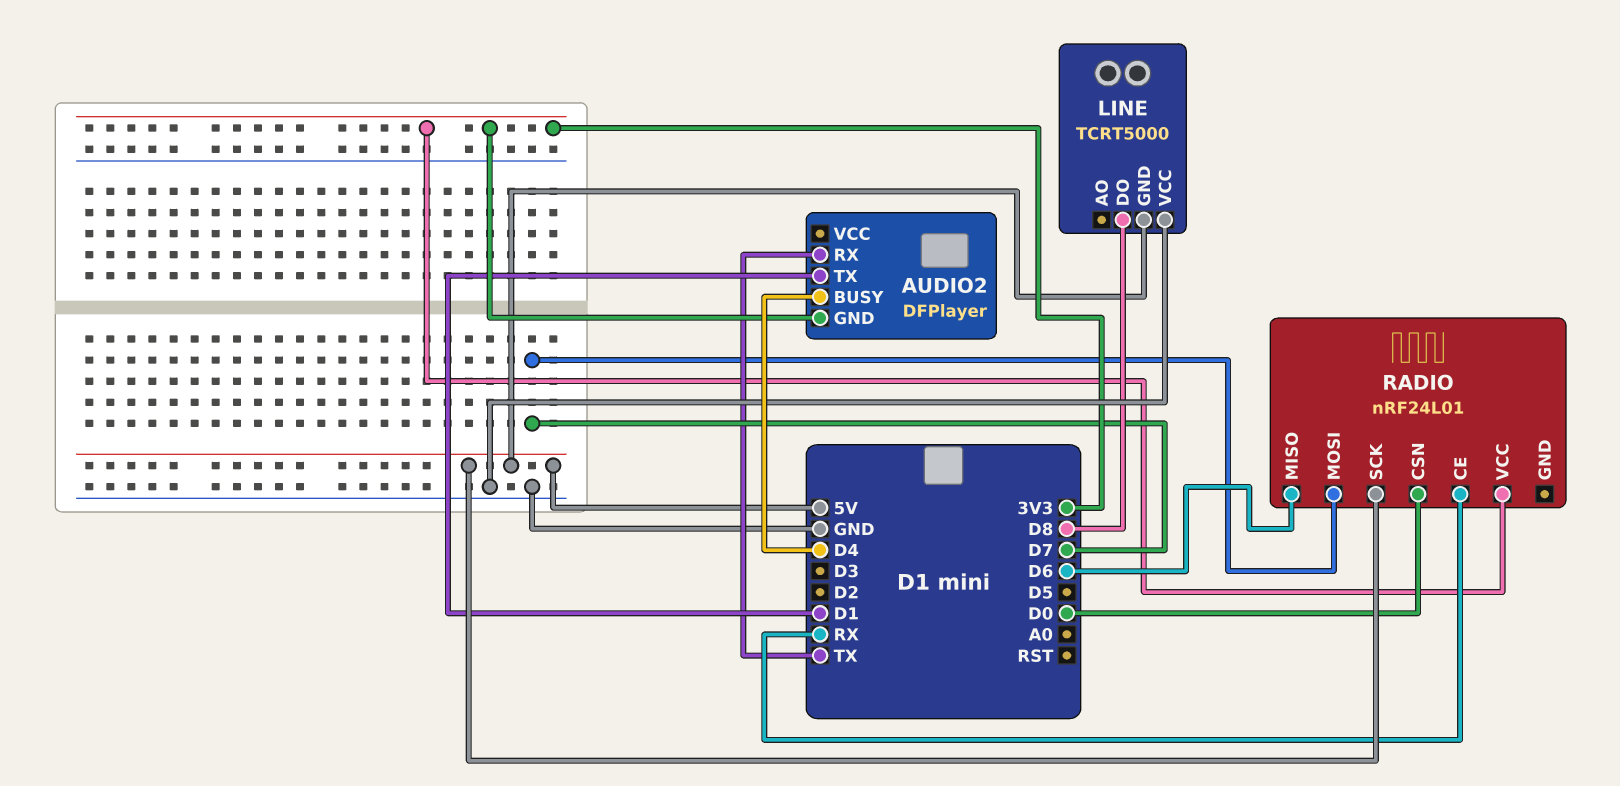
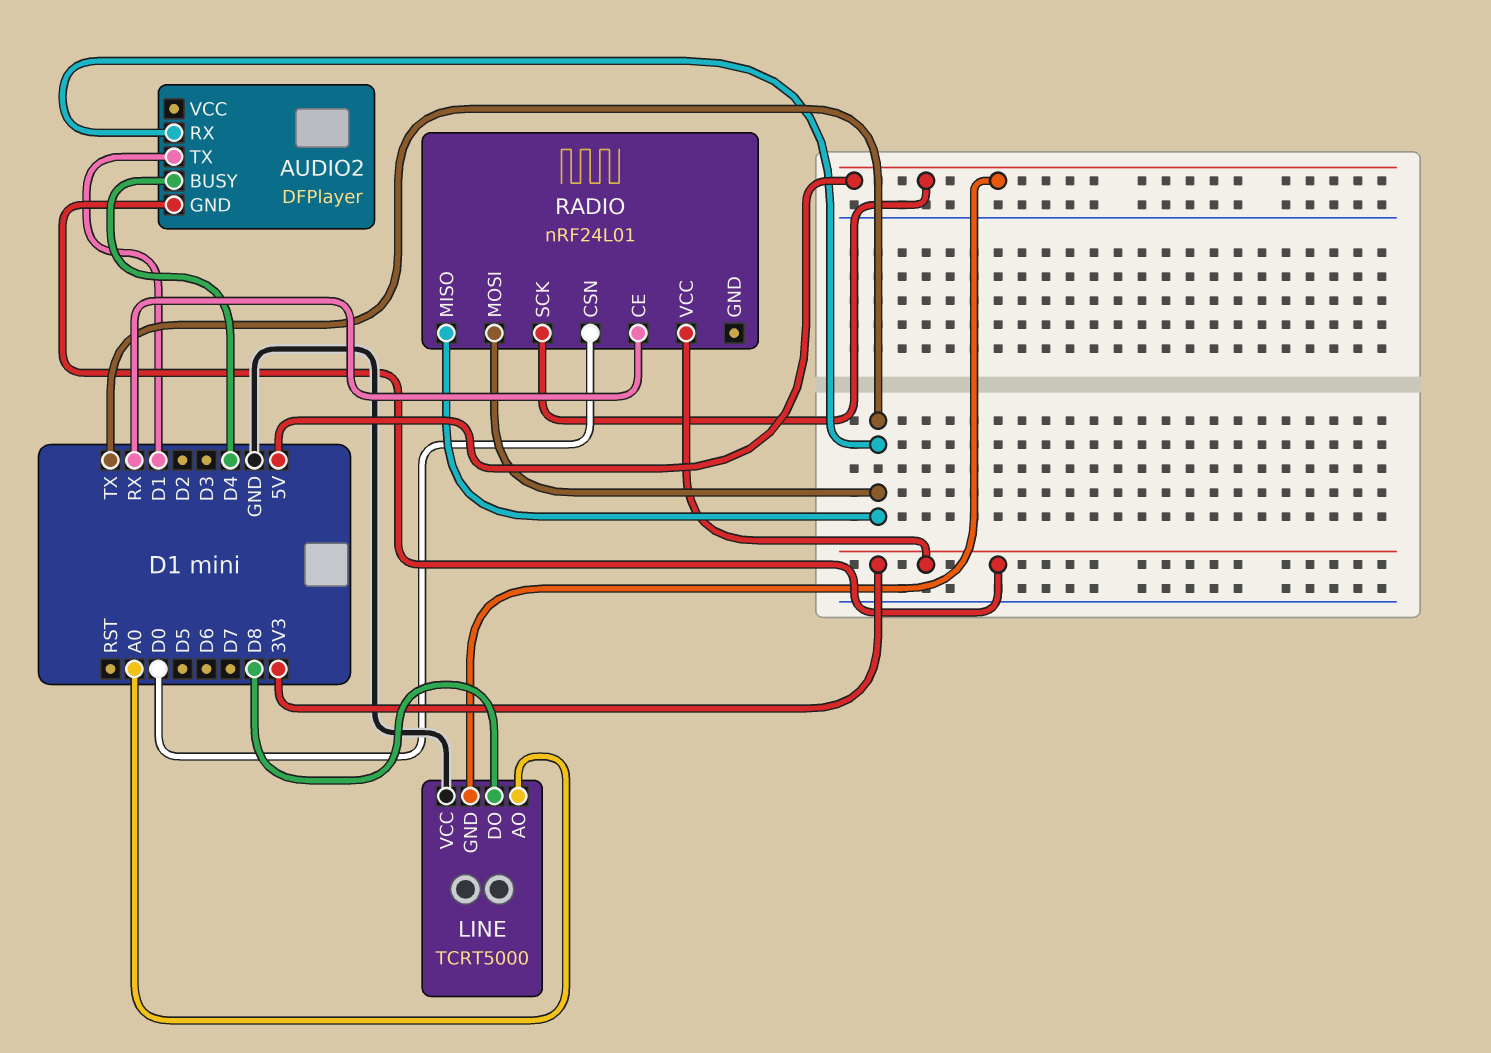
LINE pin AO: none -> A0
RADIO pin MISO: D6 -> TX
RADIO pin MOSI: D7 -> TX

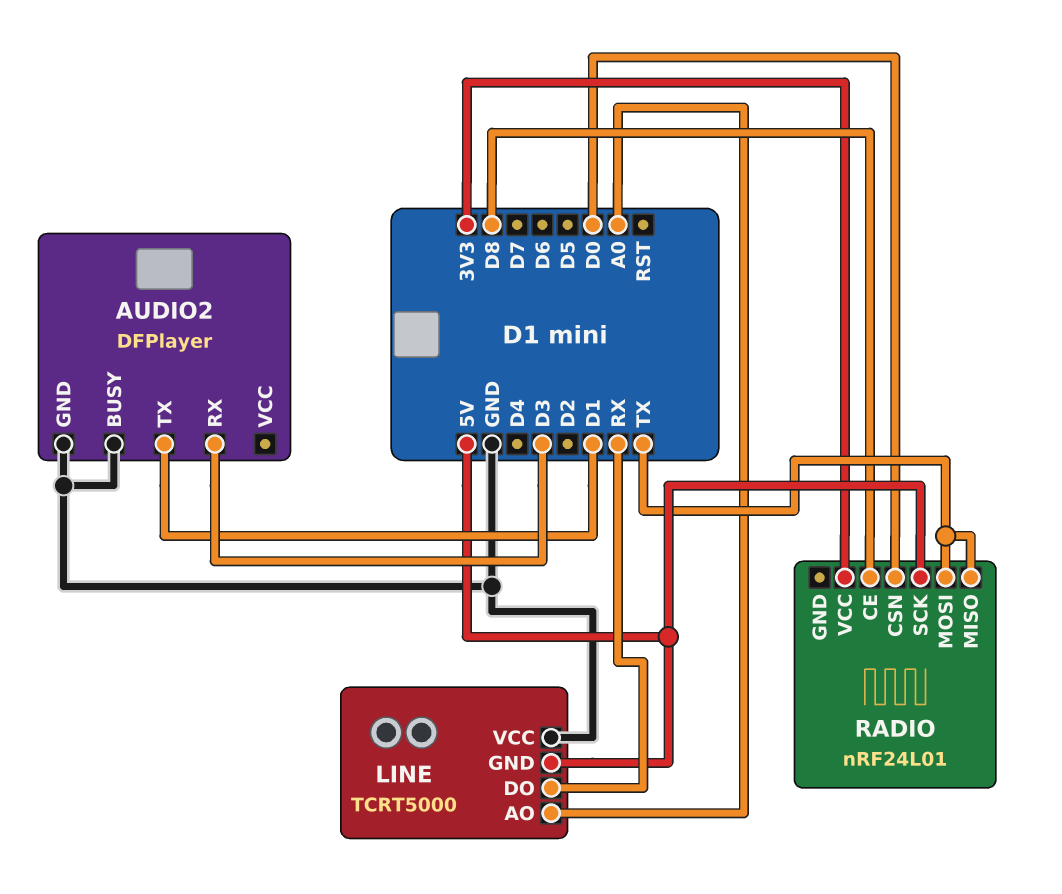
AUDIO2 pin BUSY: D4 -> GND
AUDIO2 pin GND: 3V3 -> GND
AUDIO2 pin RX: TX -> D3
LINE pin DO: D8 -> RX
RADIO pin CE: RX -> D8

